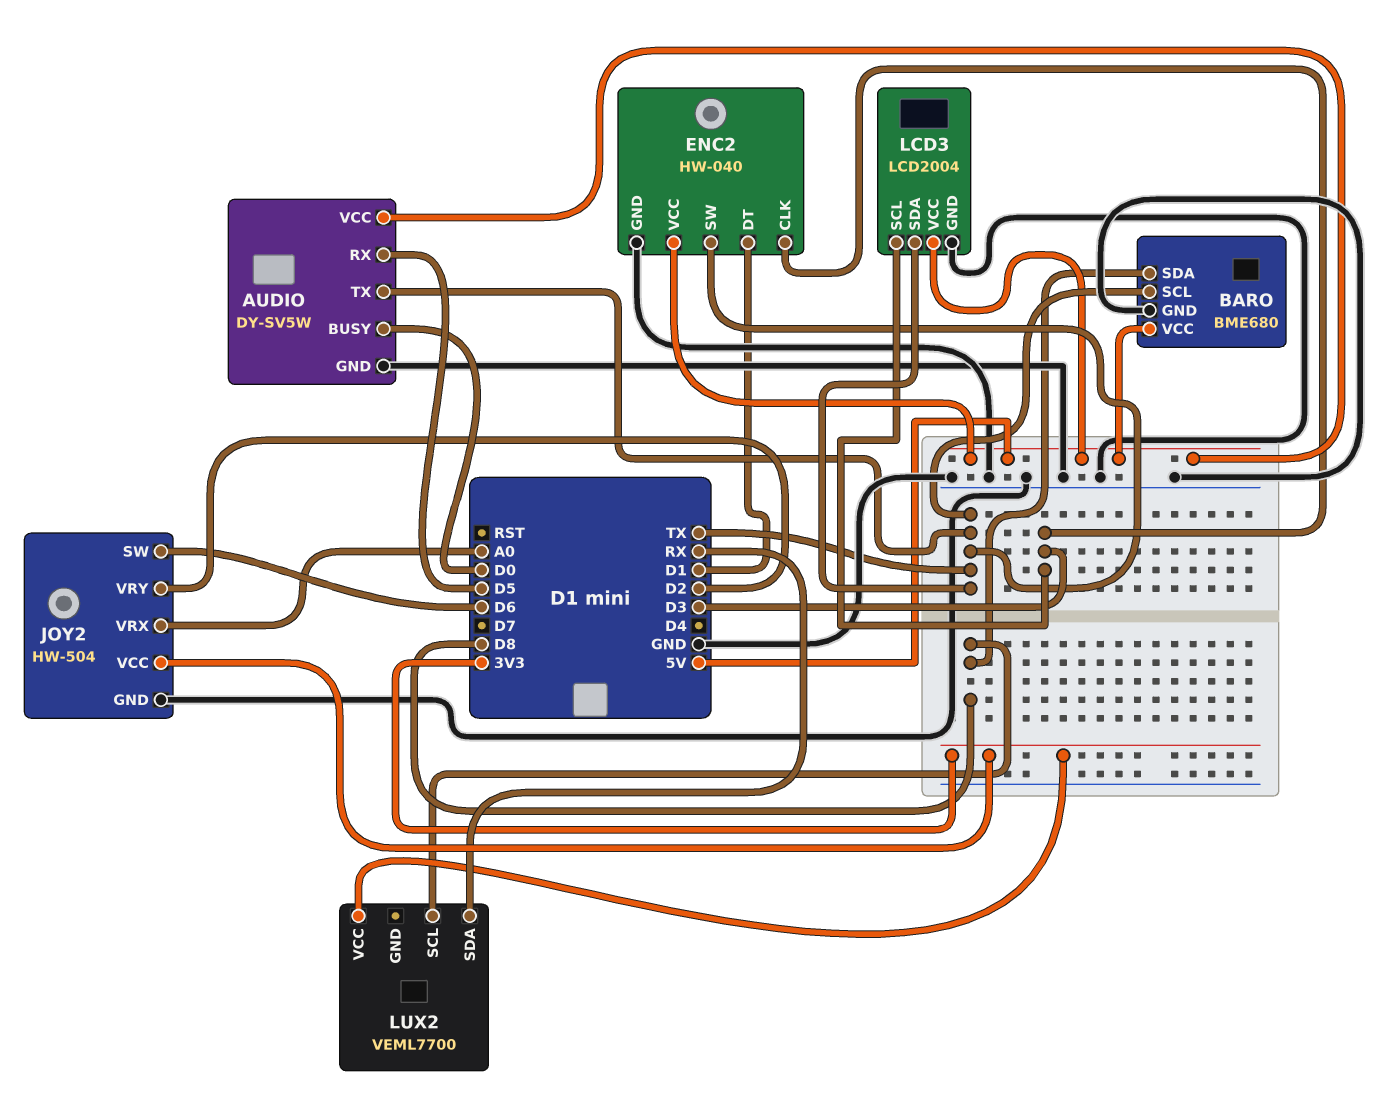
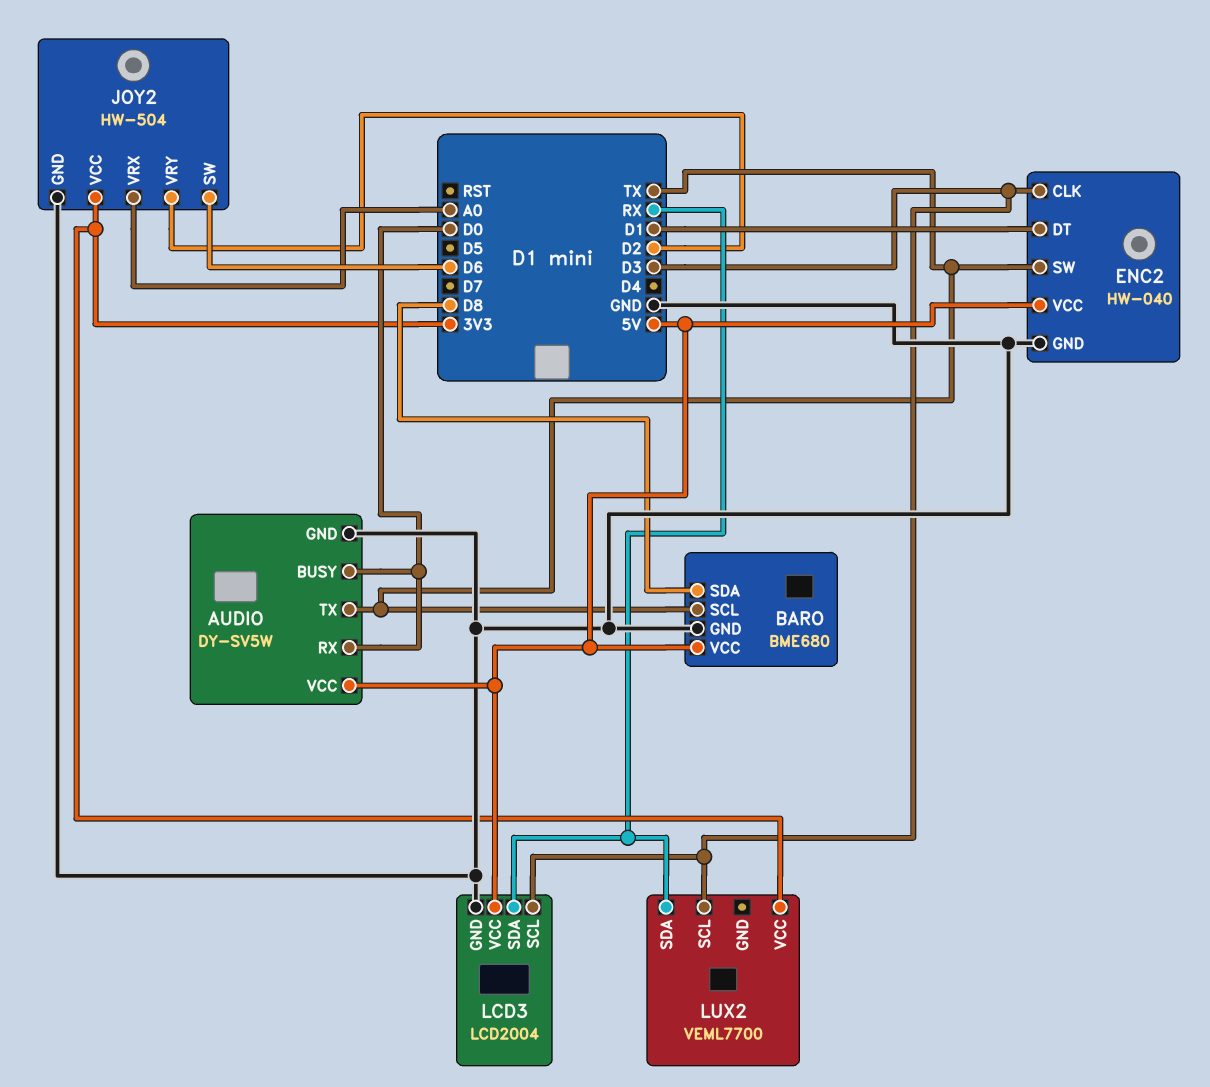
AUDIO pin RX: D5 -> D0
LCD3 pin SDA: TX -> RX
LUX2 pin SCL: D8 -> D3

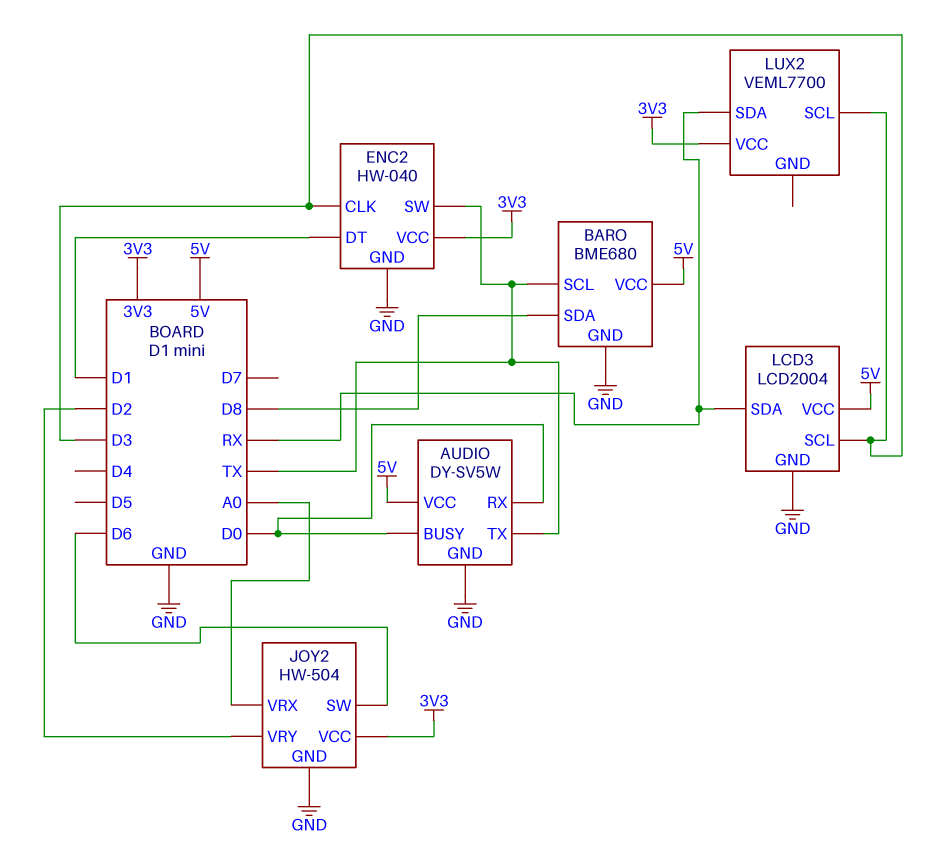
ENC2 pin VCC: 5V -> 3V3

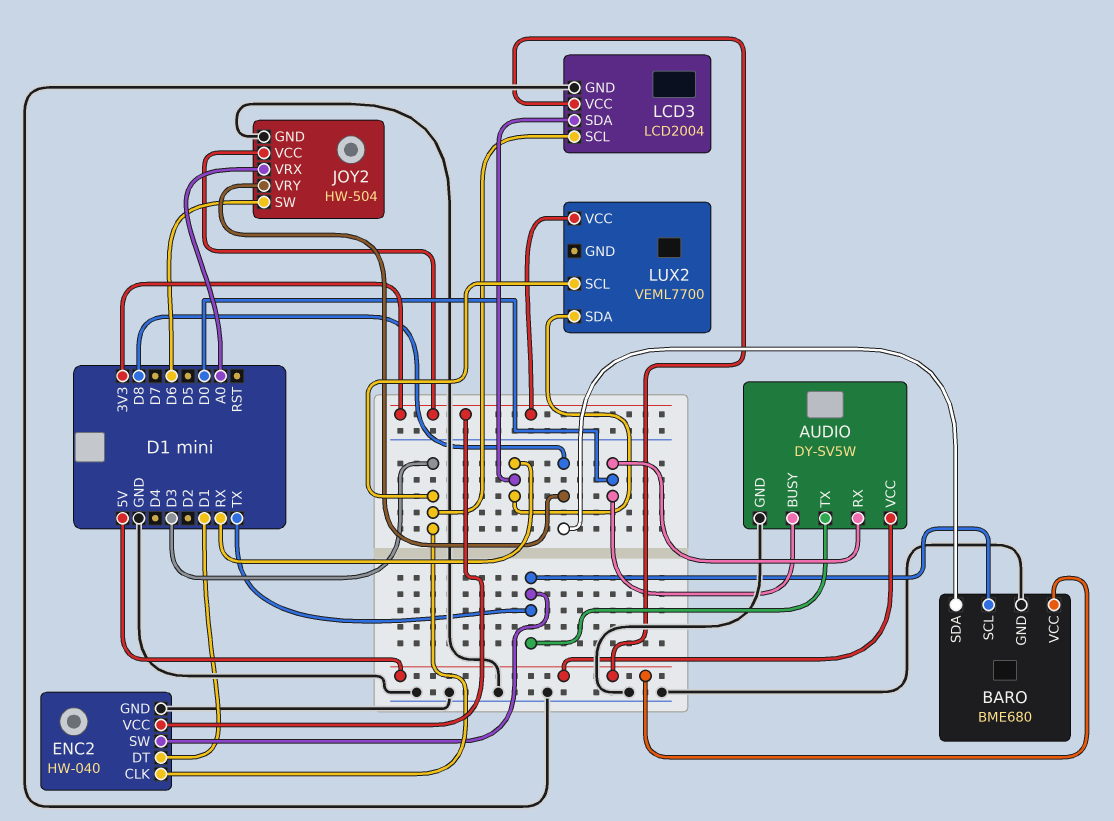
JOY2 pin VRY: D2 -> D8

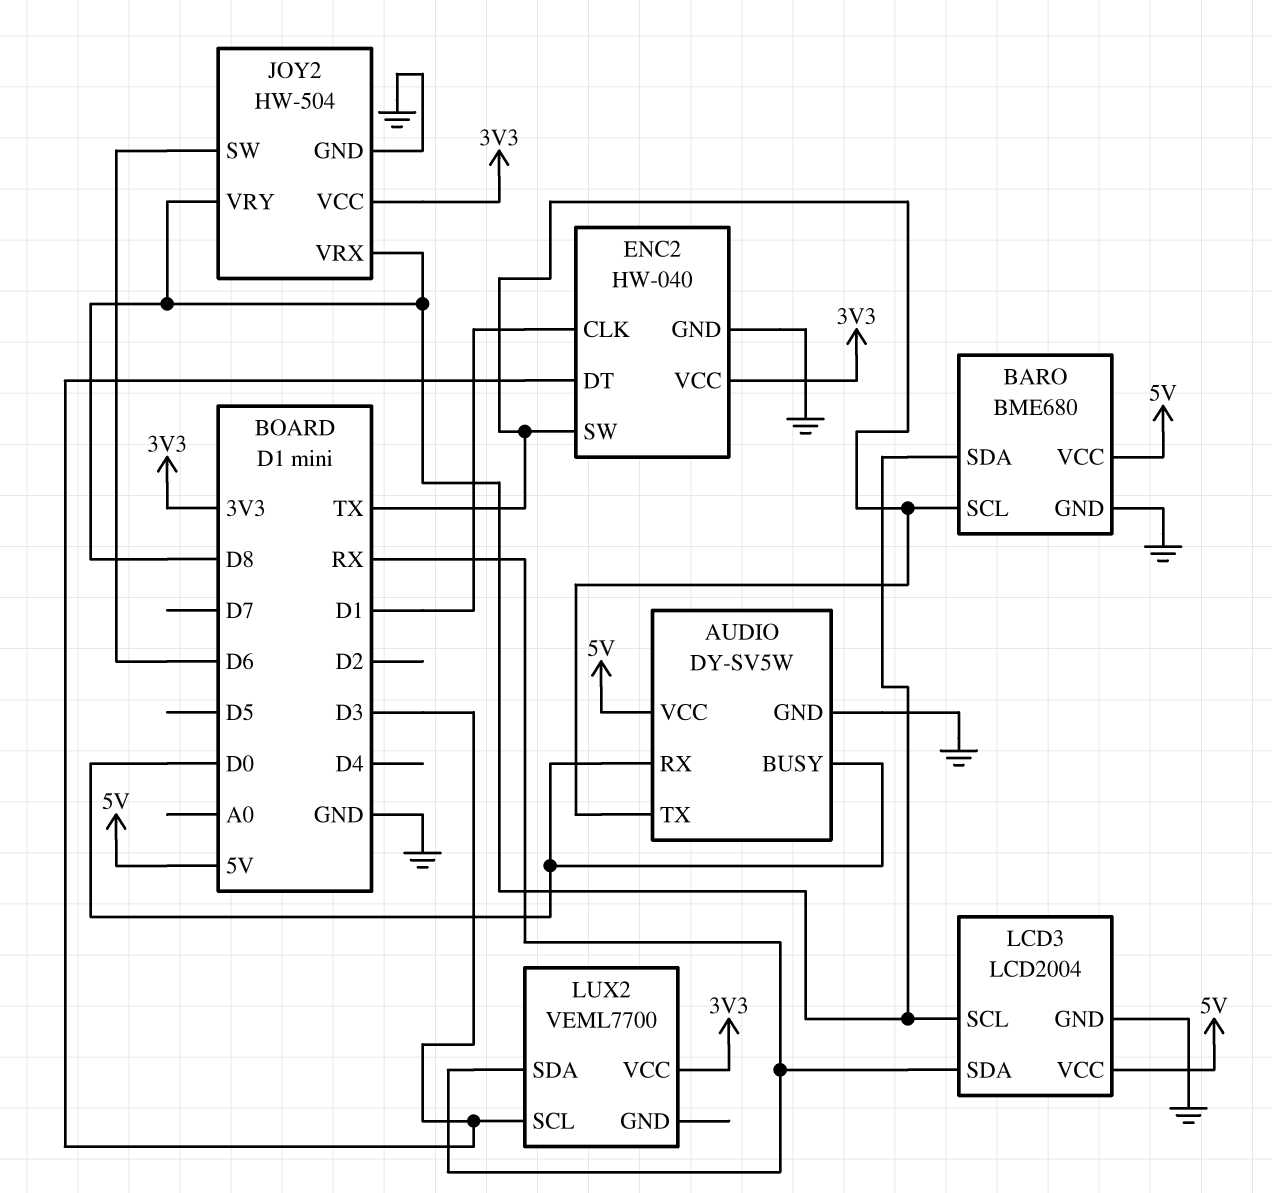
ENC2 pin CLK: D3 -> D1
ENC2 pin DT: D1 -> D3
JOY2 pin VRX: A0 -> D8
LCD3 pin SCL: D3 -> D8

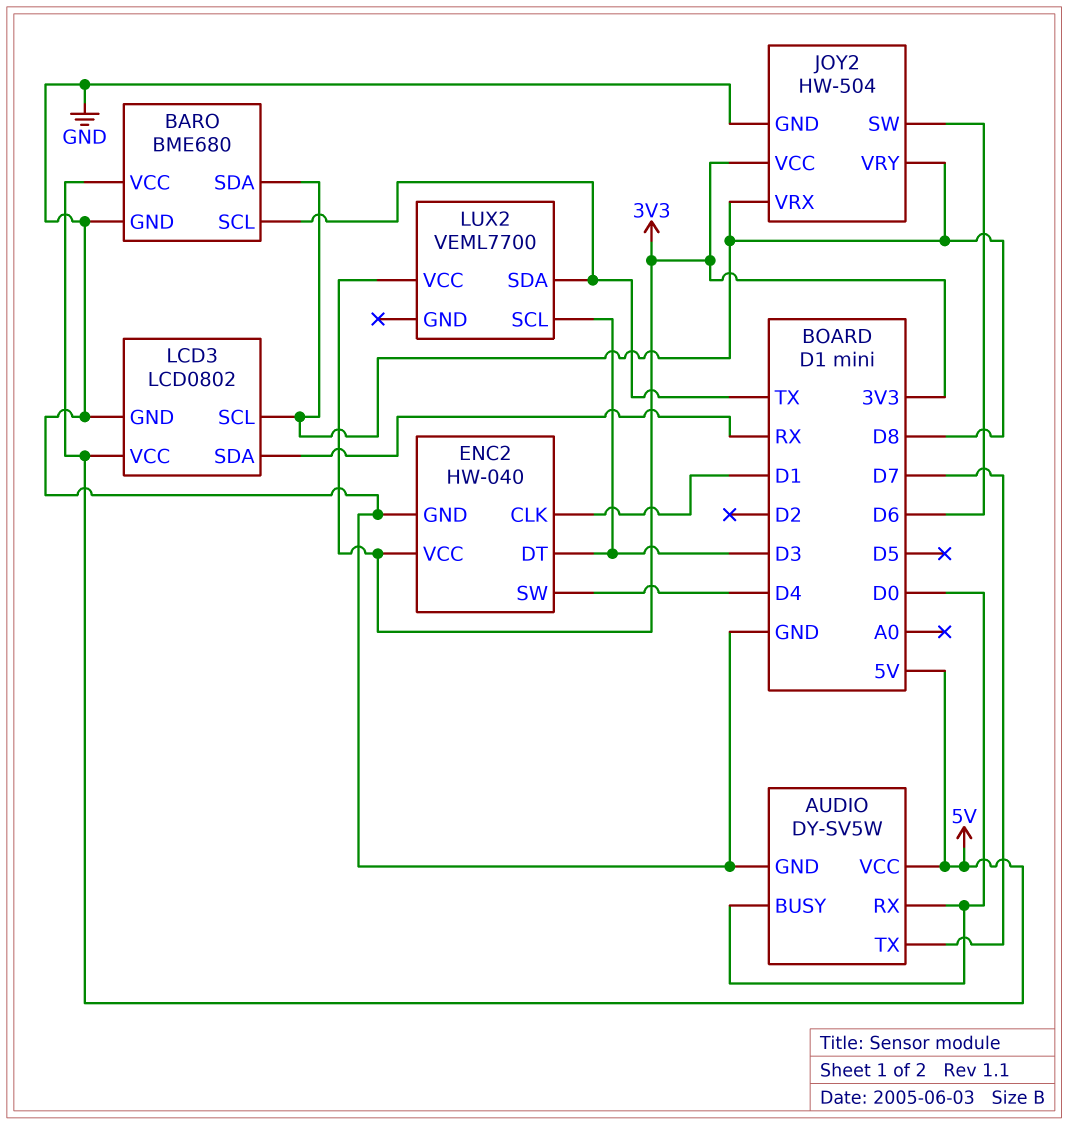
AUDIO pin TX: TX -> D7
ENC2 pin SW: TX -> D4
LCD3: LCD2004 -> LCD0802
LUX2 pin SDA: RX -> TX

